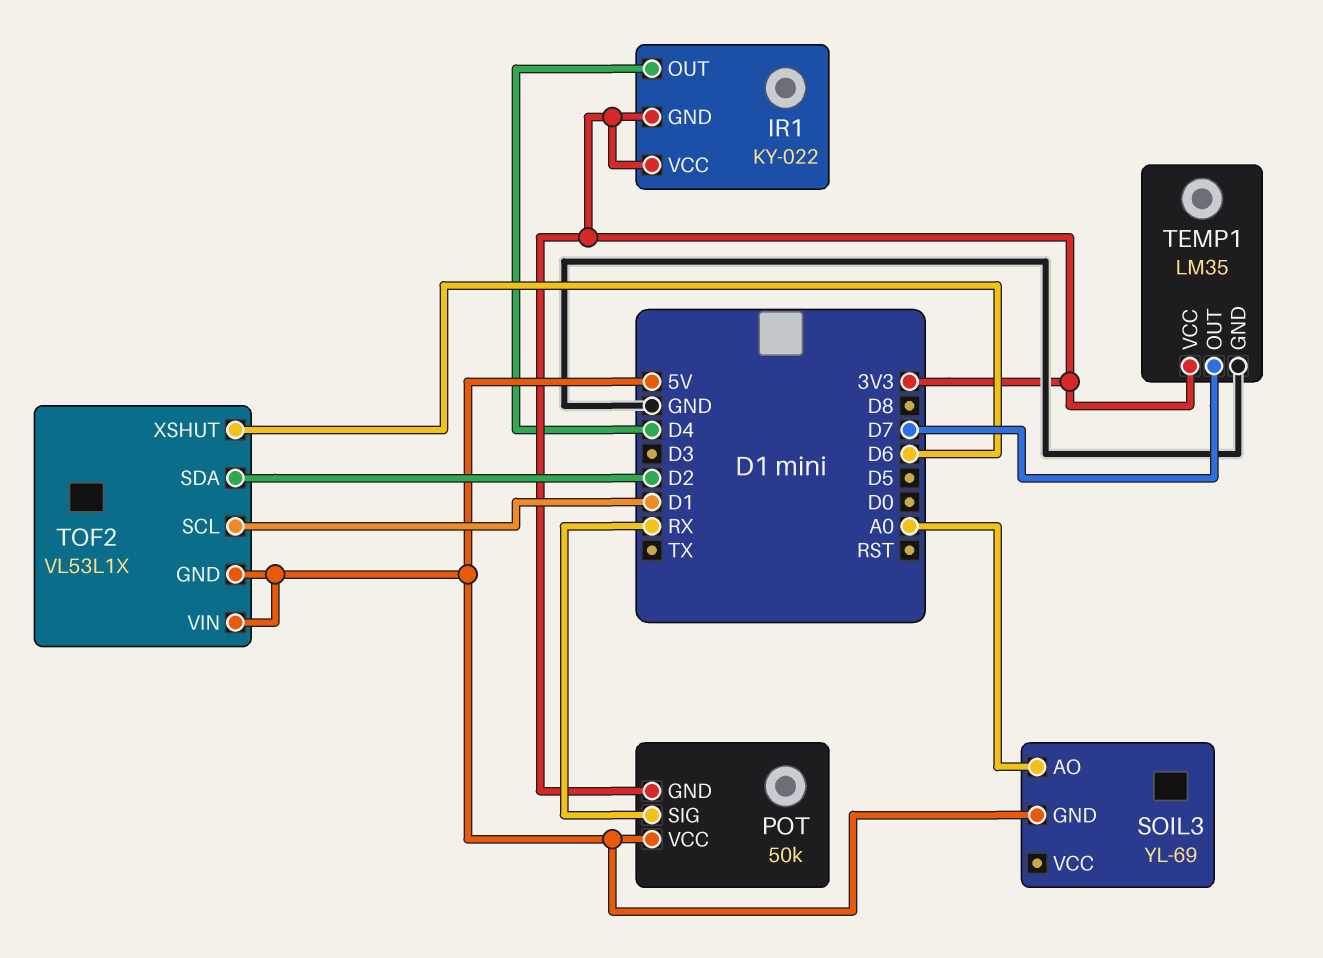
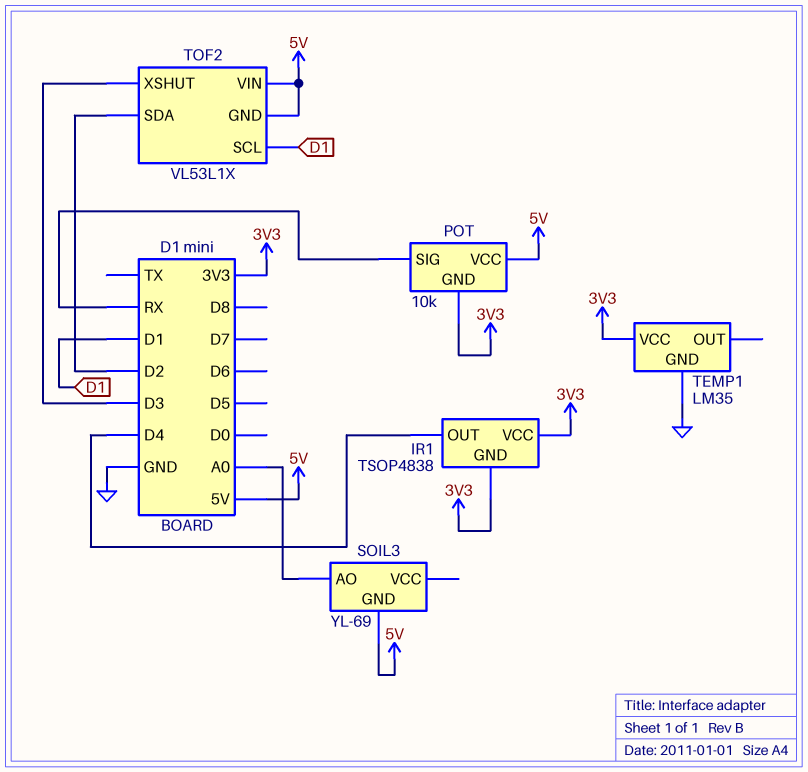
IR1: KY-022 -> TSOP4838
POT: 50k -> 10k
TEMP1 pin OUT: D7 -> none
TOF2 pin XSHUT: D6 -> D3

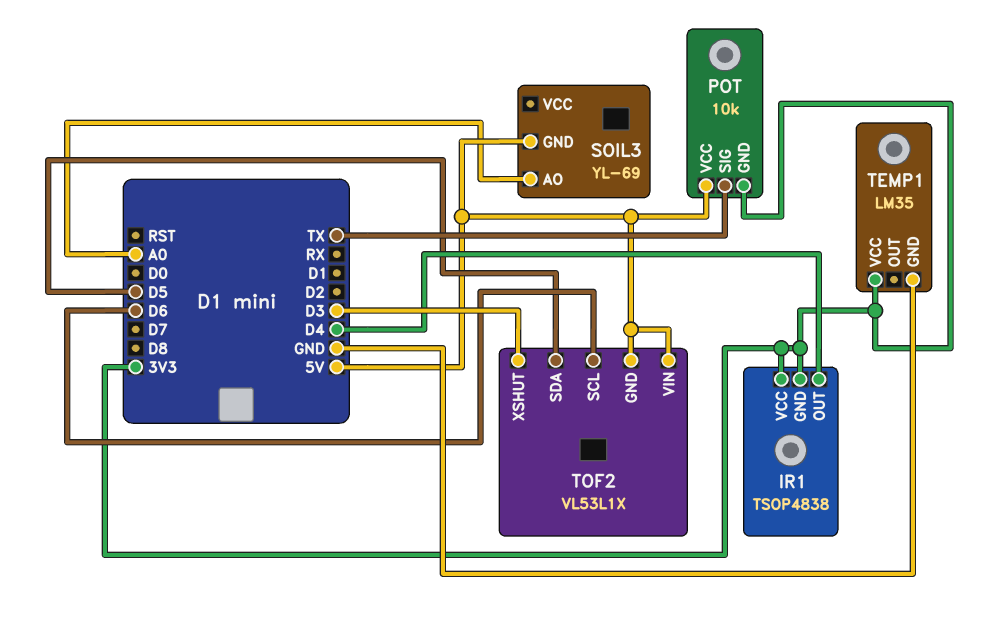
POT pin SIG: RX -> TX
TOF2 pin SCL: D1 -> D6
TOF2 pin SDA: D2 -> D5

